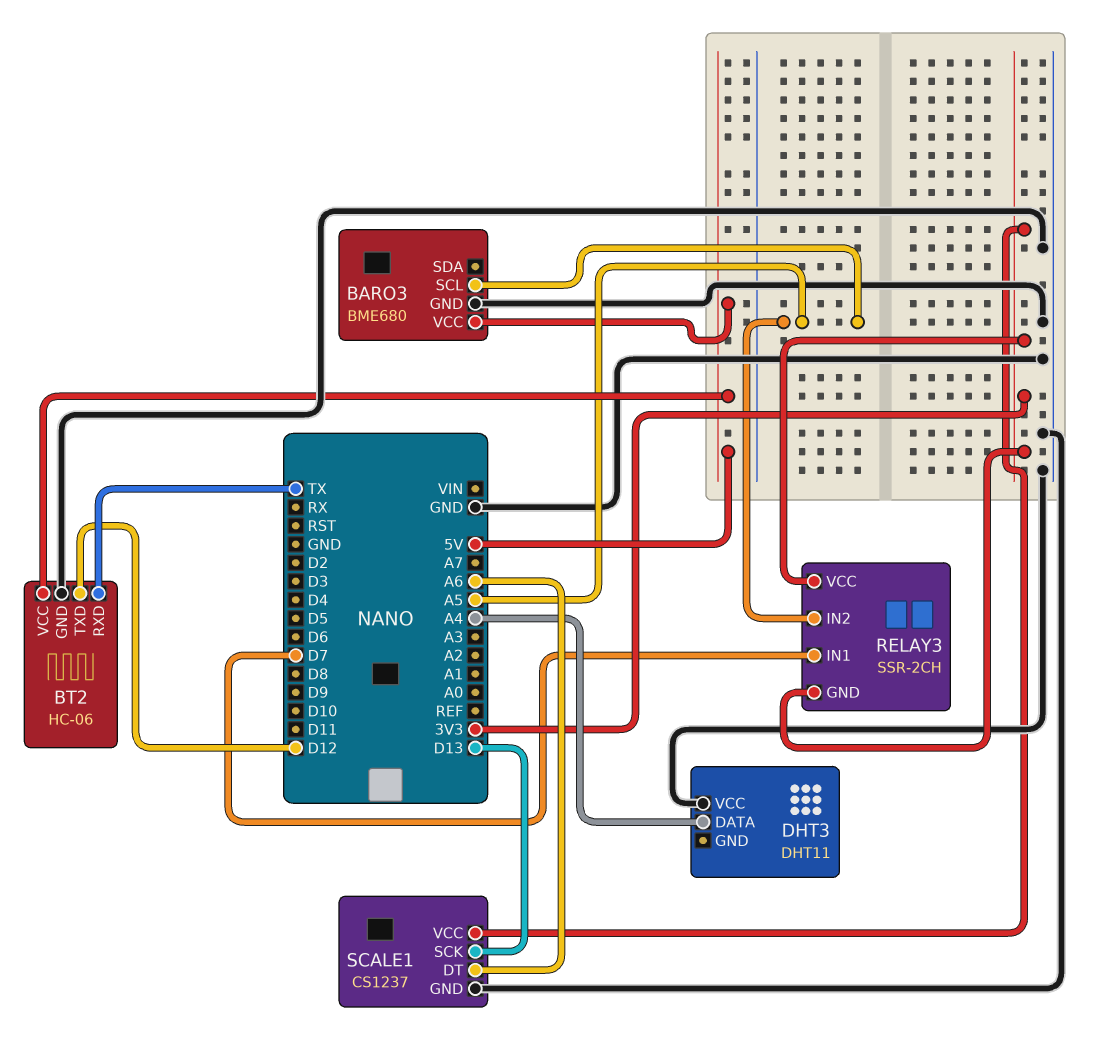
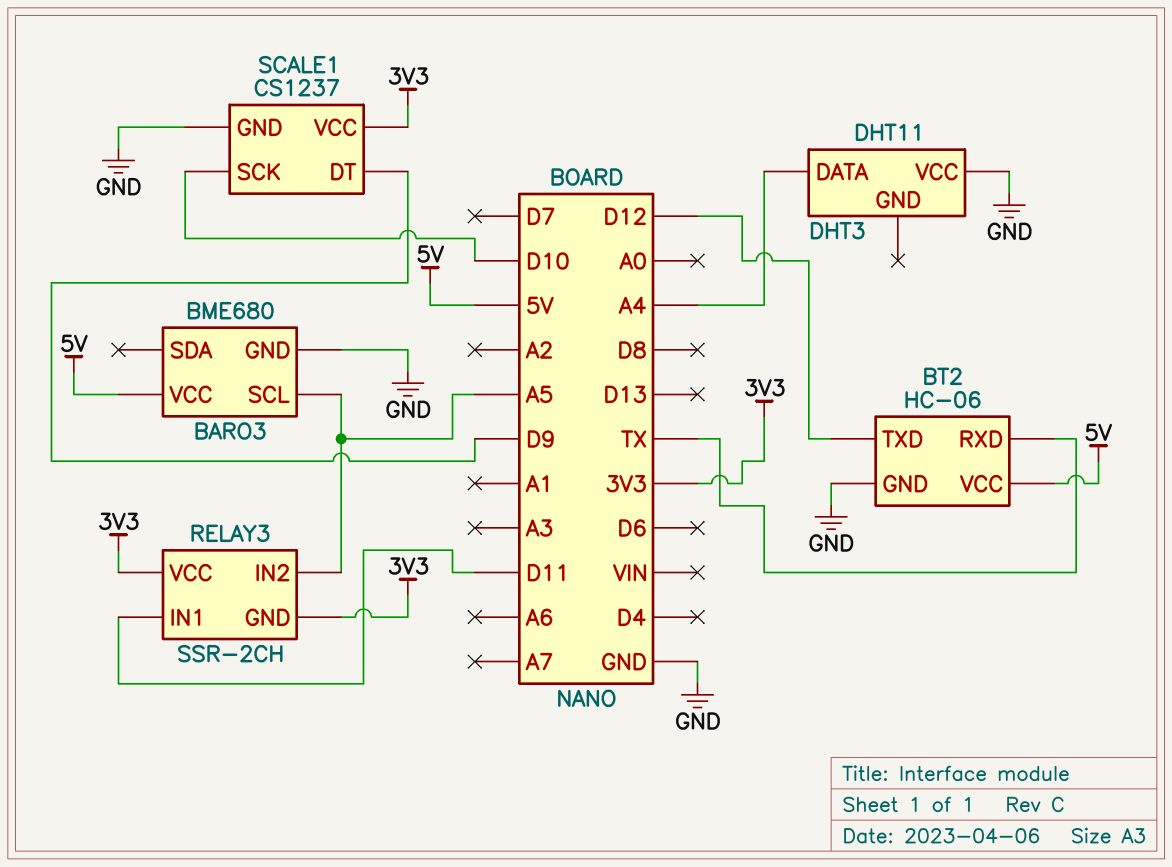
RELAY3 pin IN1: D7 -> D11
SCALE1 pin DT: A6 -> D9
SCALE1 pin SCK: D13 -> D10

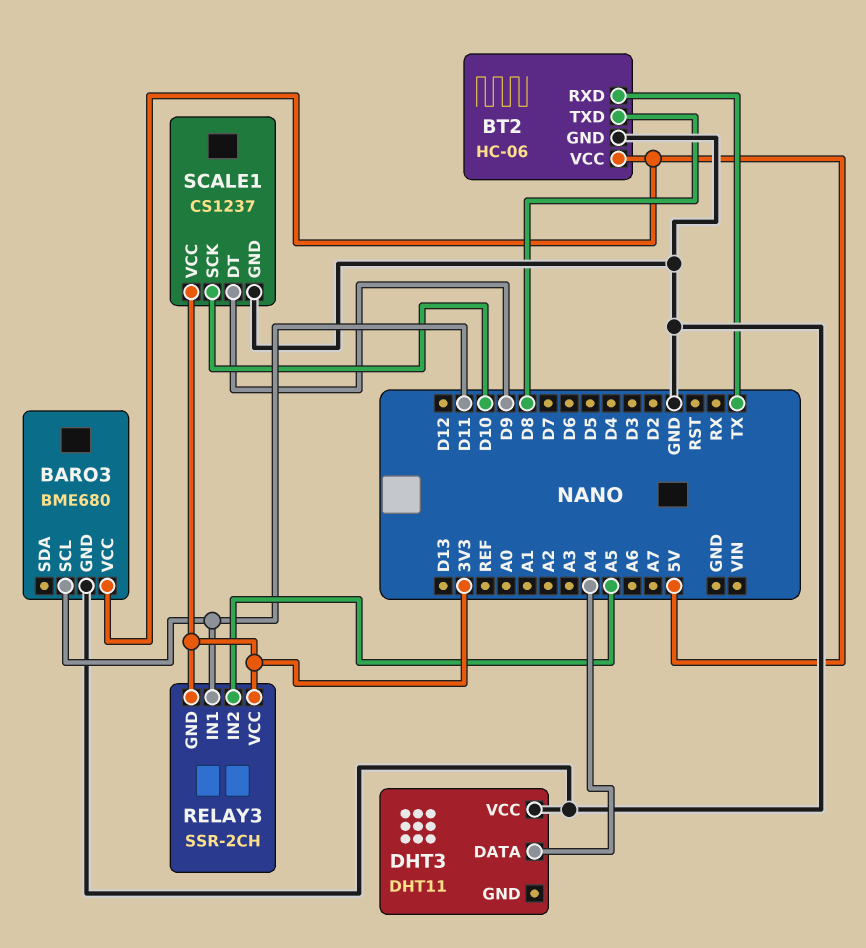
BARO3 pin SCL: A5 -> D11
BT2 pin TXD: D12 -> D8

